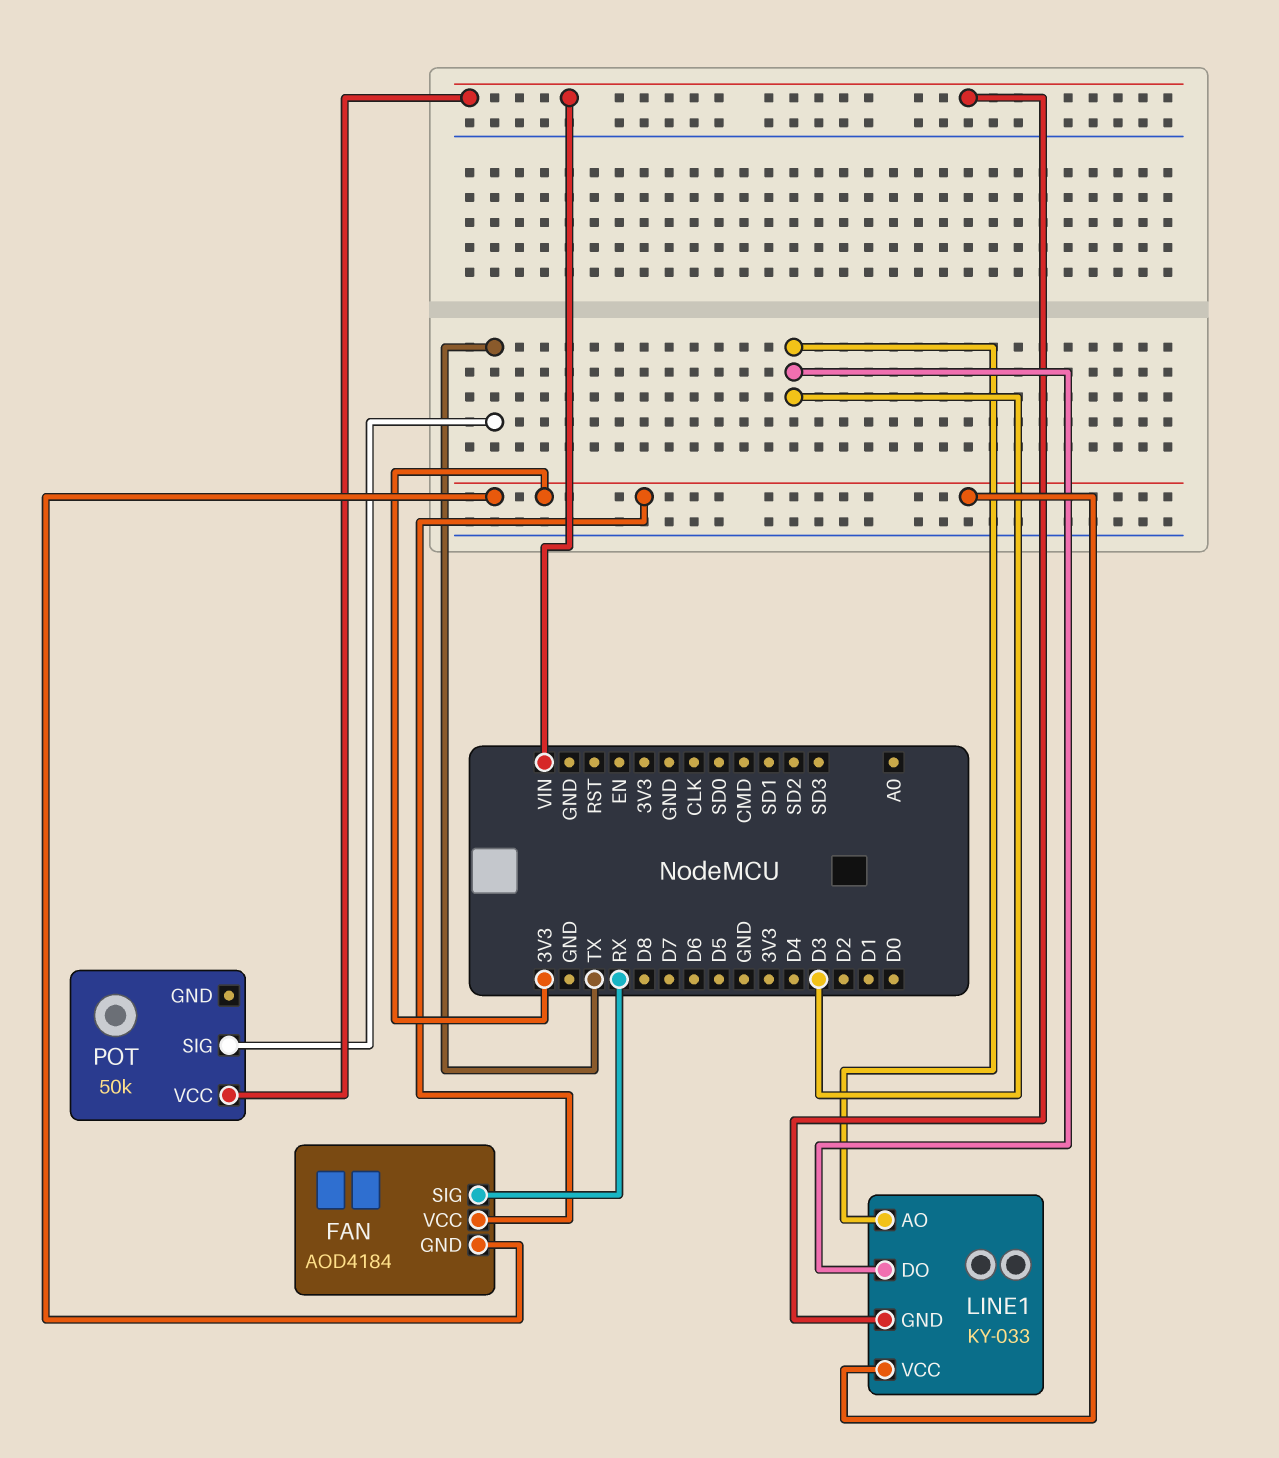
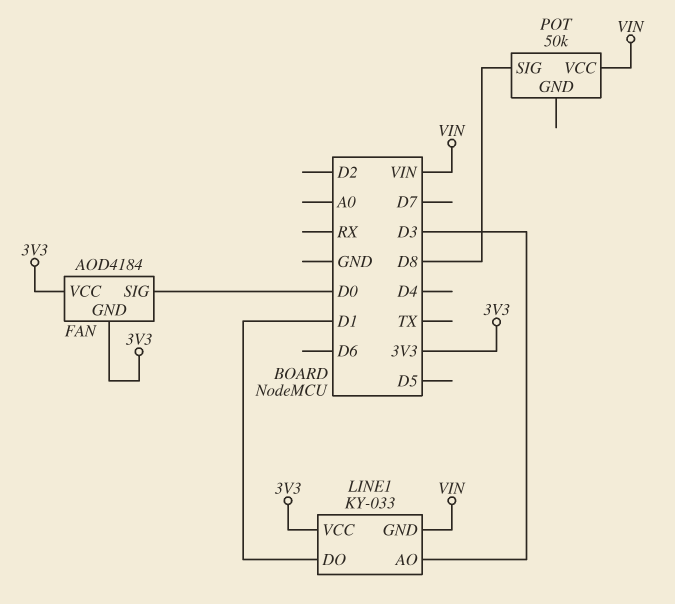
FAN pin SIG: RX -> D0
LINE1 pin DO: D3 -> D1
POT pin SIG: TX -> D8

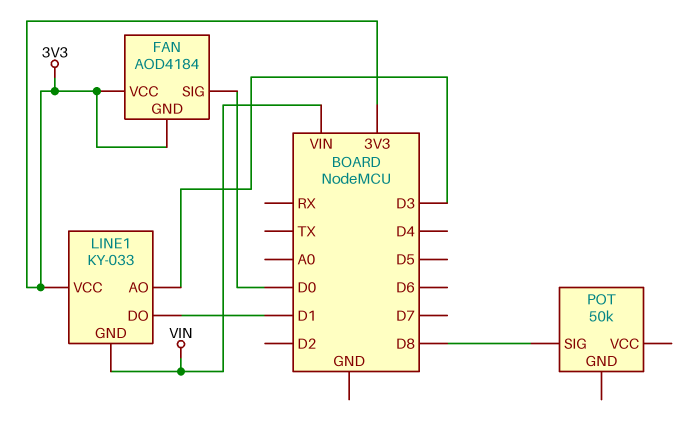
POT pin VCC: VIN -> none

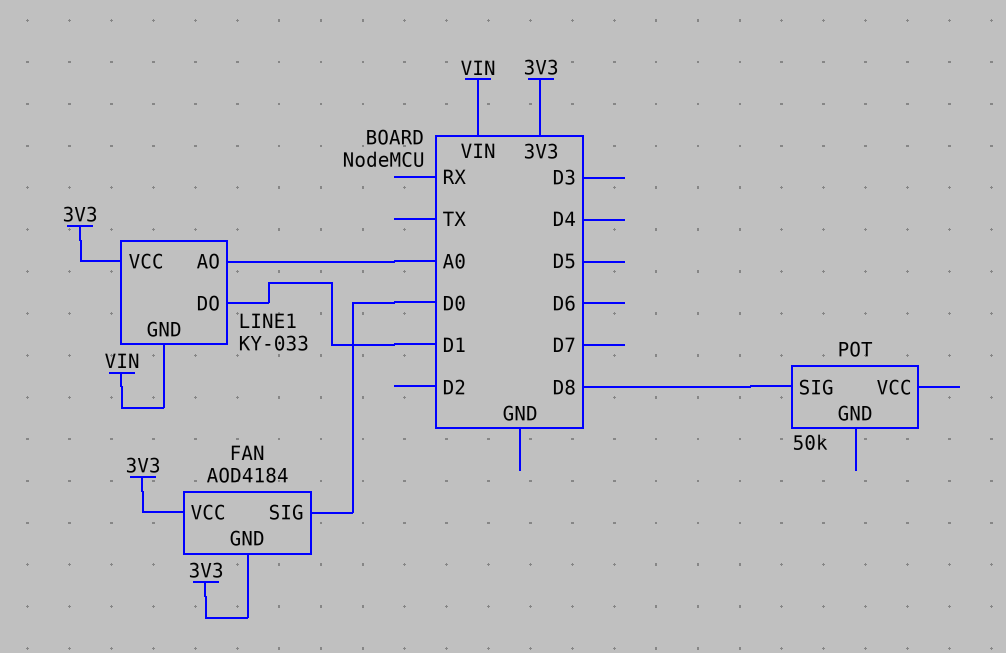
LINE1 pin AO: D3 -> A0

